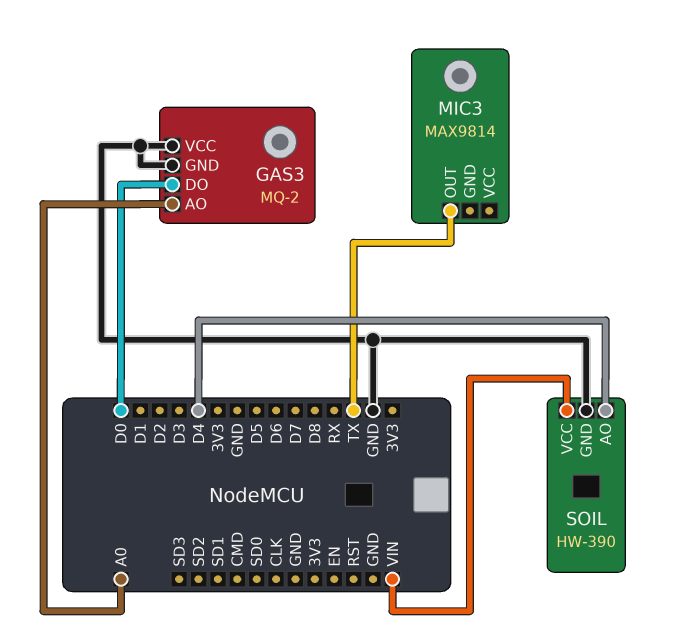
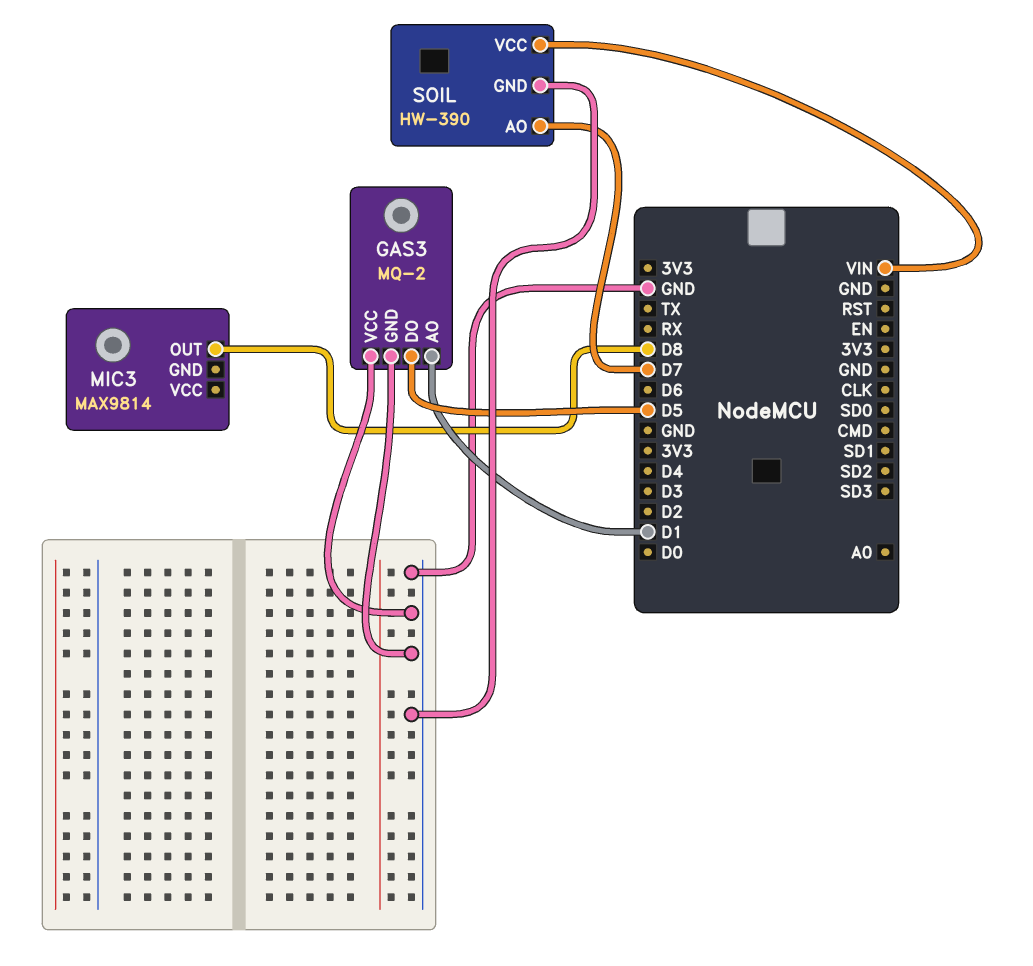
GAS3 pin AO: A0 -> D1
GAS3 pin DO: D0 -> D5
MIC3 pin OUT: TX -> D8
SOIL pin AO: D4 -> D7

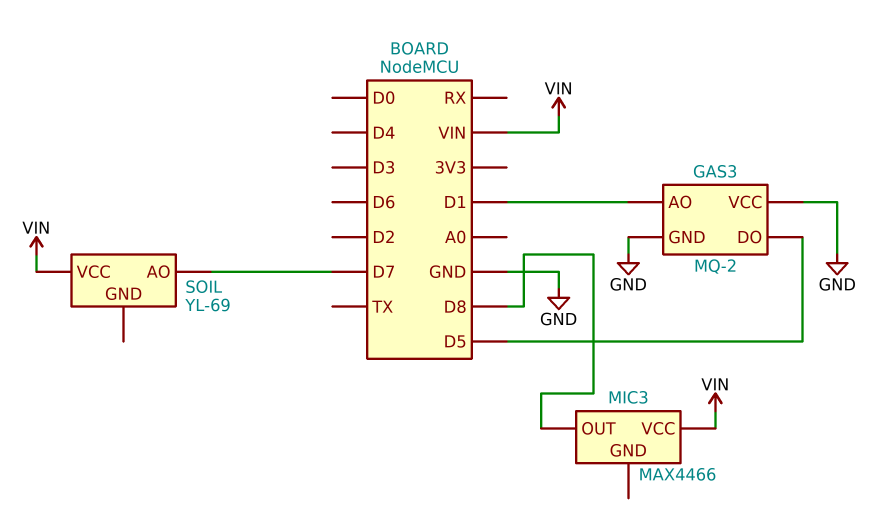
MIC3: MAX9814 -> MAX4466
MIC3 pin VCC: none -> VIN
SOIL: HW-390 -> YL-69
SOIL pin GND: GND -> none

